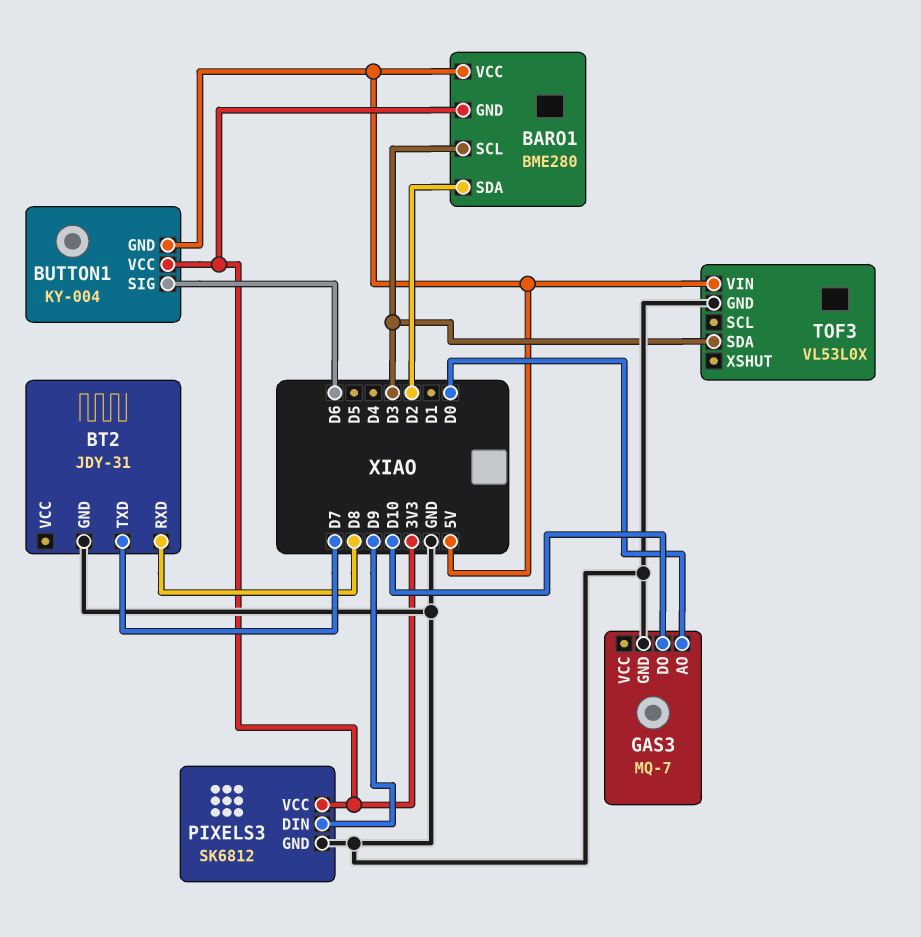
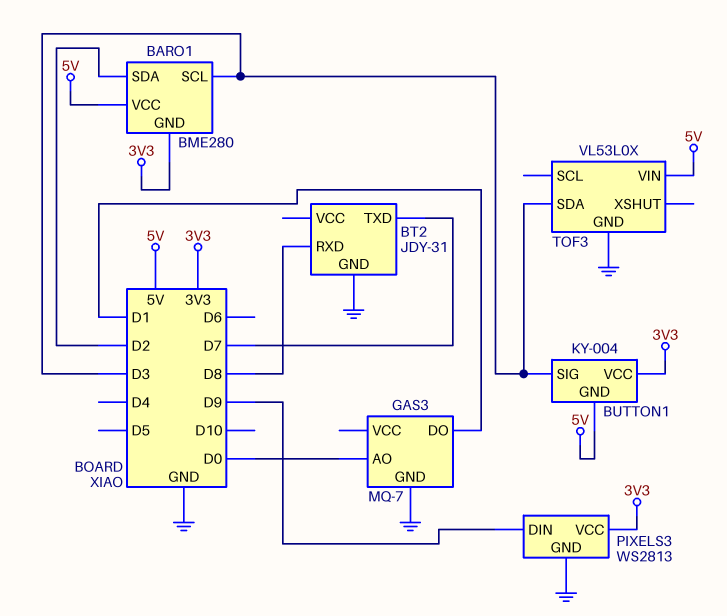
BUTTON1 pin SIG: D6 -> D3
GAS3 pin DO: D10 -> D1
PIXELS3: SK6812 -> WS2813

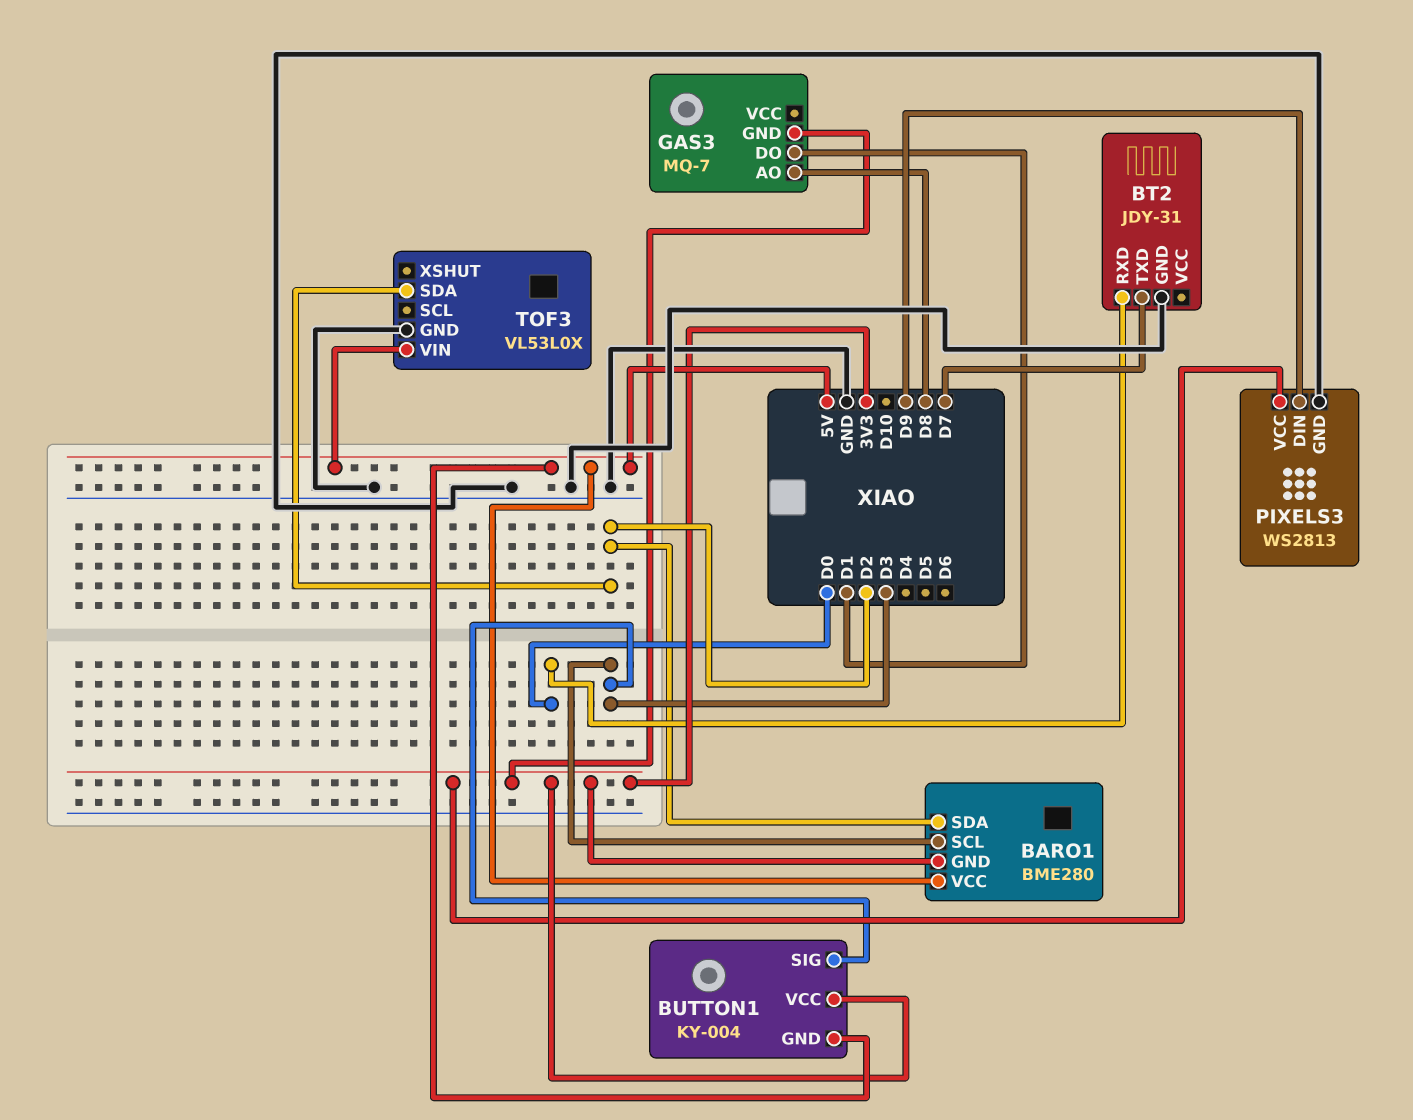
BT2 pin RXD: D8 -> D0
GAS3 pin AO: D0 -> D8
GAS3 pin GND: GND -> 3V3
TOF3 pin SDA: D3 -> D2

